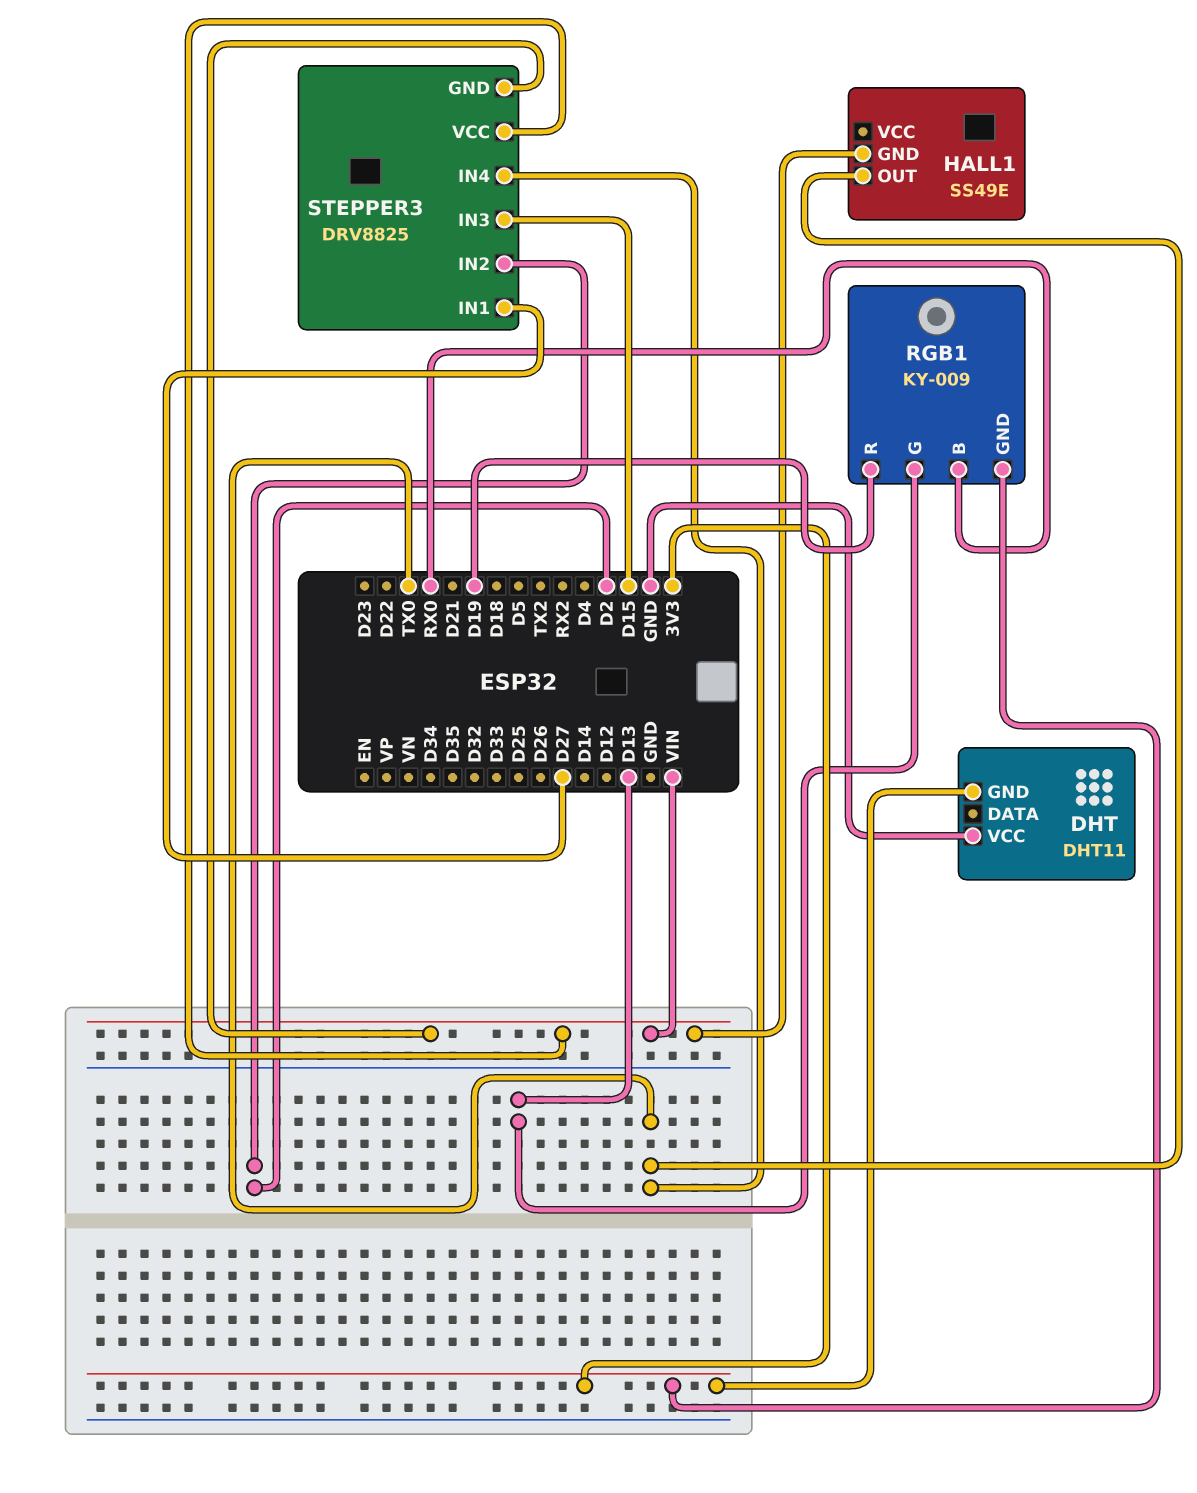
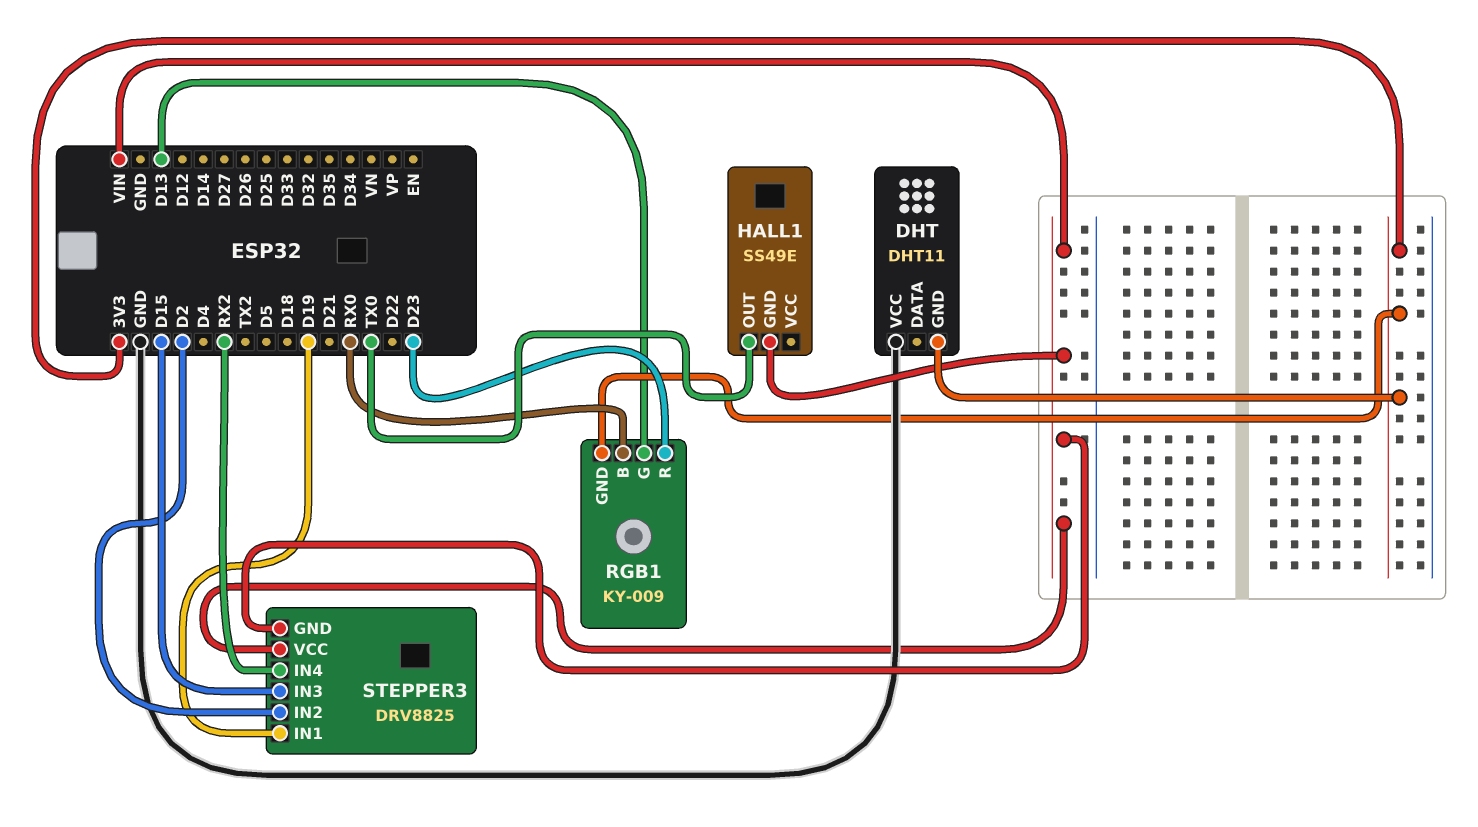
RGB1 pin R: D19 -> D23
STEPPER3 pin IN1: D27 -> D19
STEPPER3 pin IN4: TX0 -> RX2

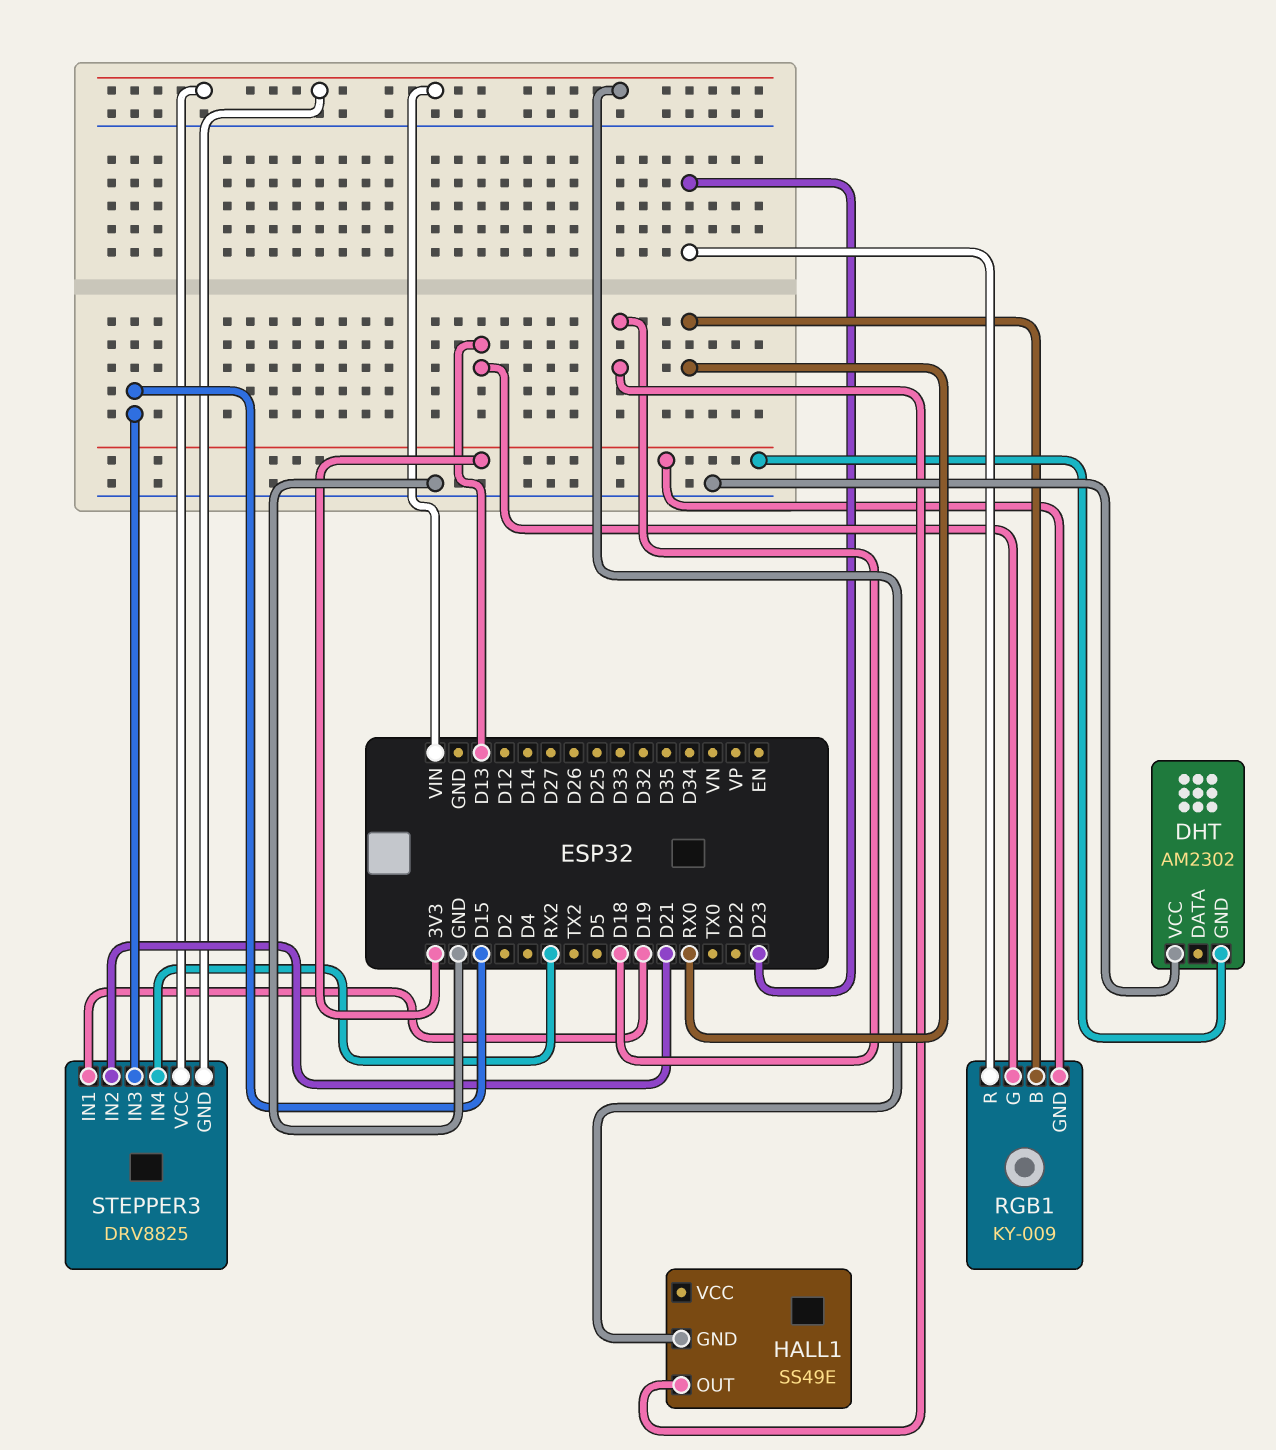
DHT: DHT11 -> AM2302
HALL1 pin OUT: TX0 -> D18
STEPPER3 pin IN2: D2 -> D21

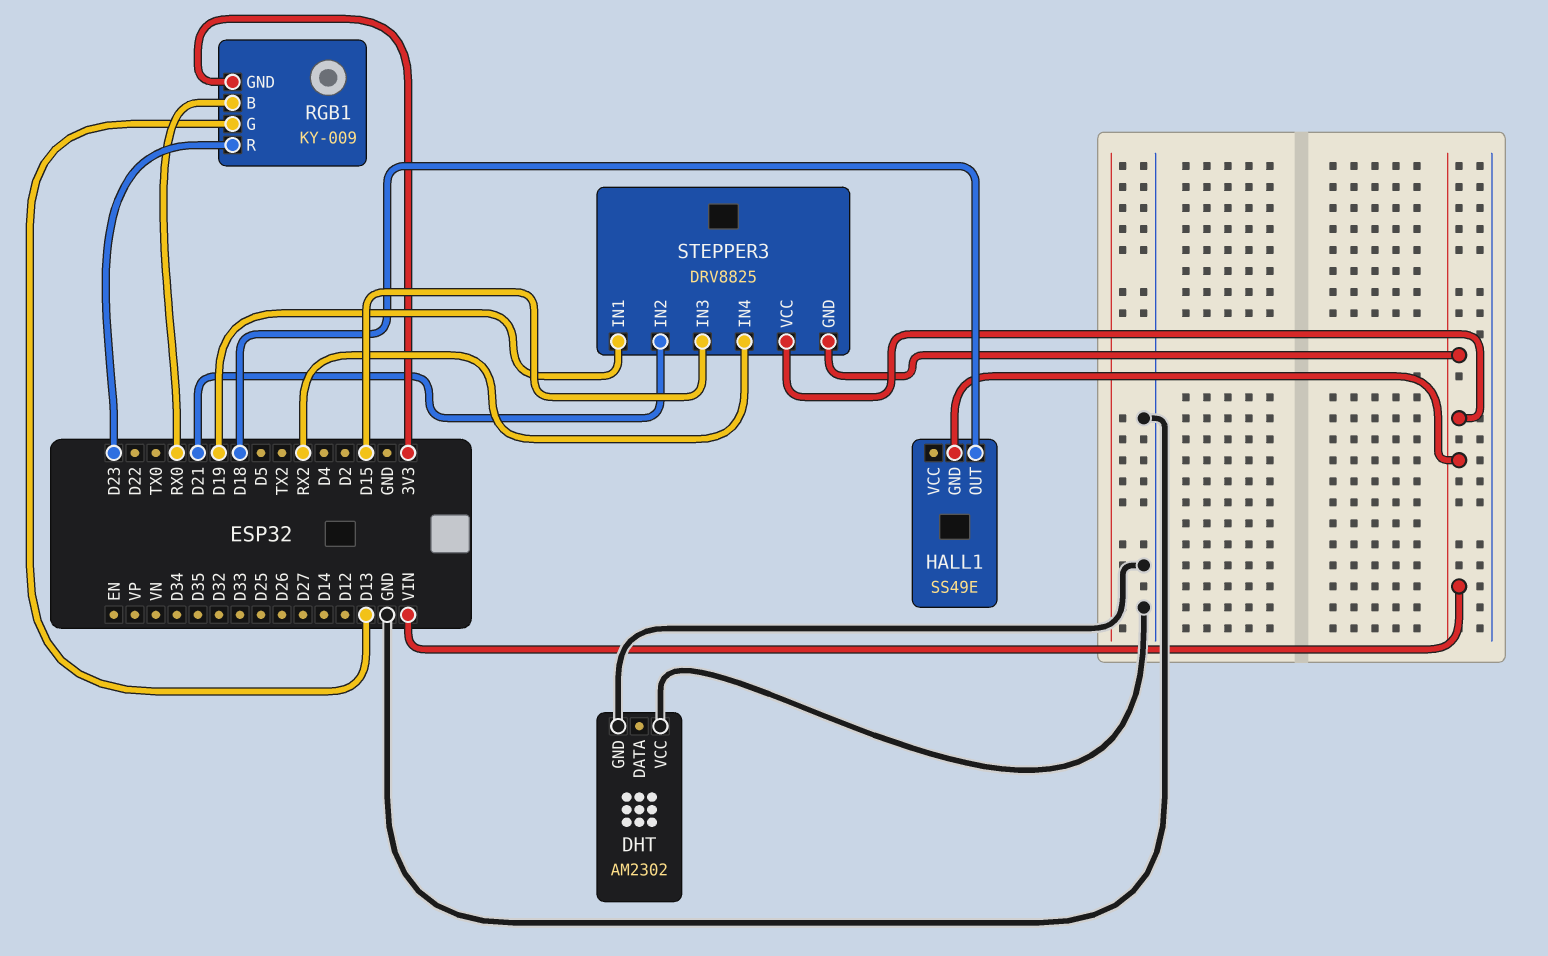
DHT pin GND: 3V3 -> GND

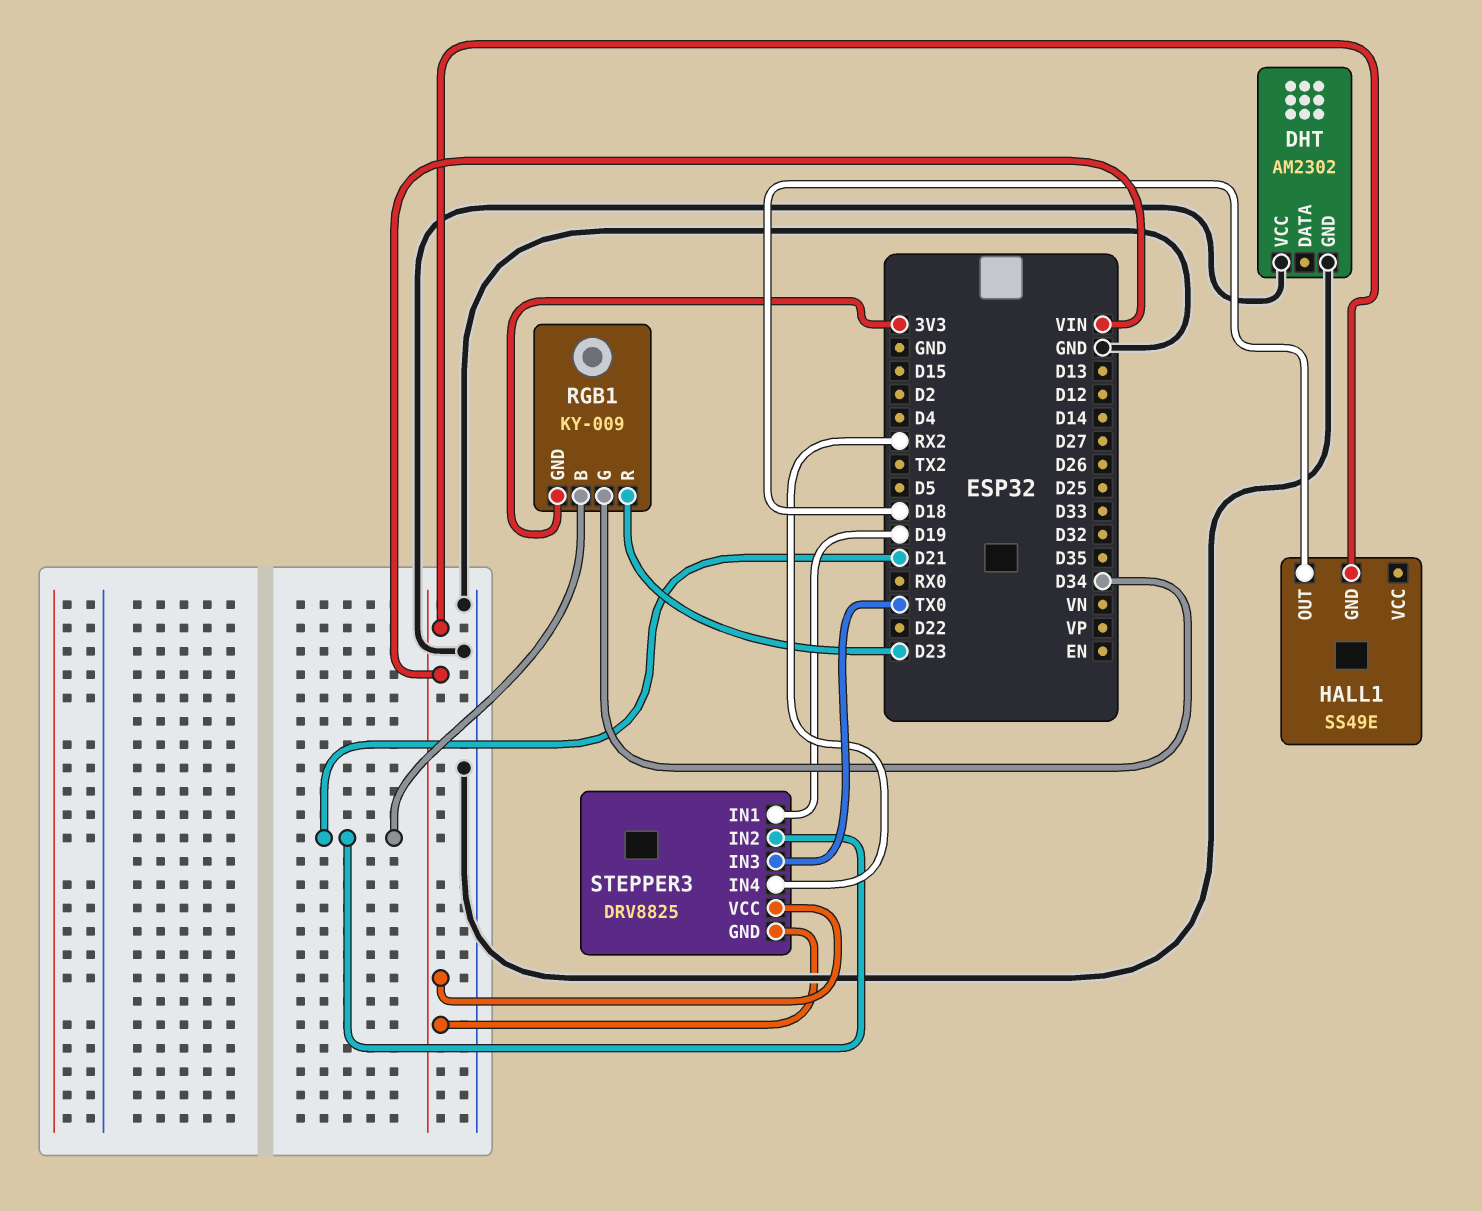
RGB1 pin B: RX0 -> D21
RGB1 pin G: D13 -> D34
STEPPER3 pin IN3: D15 -> TX0

